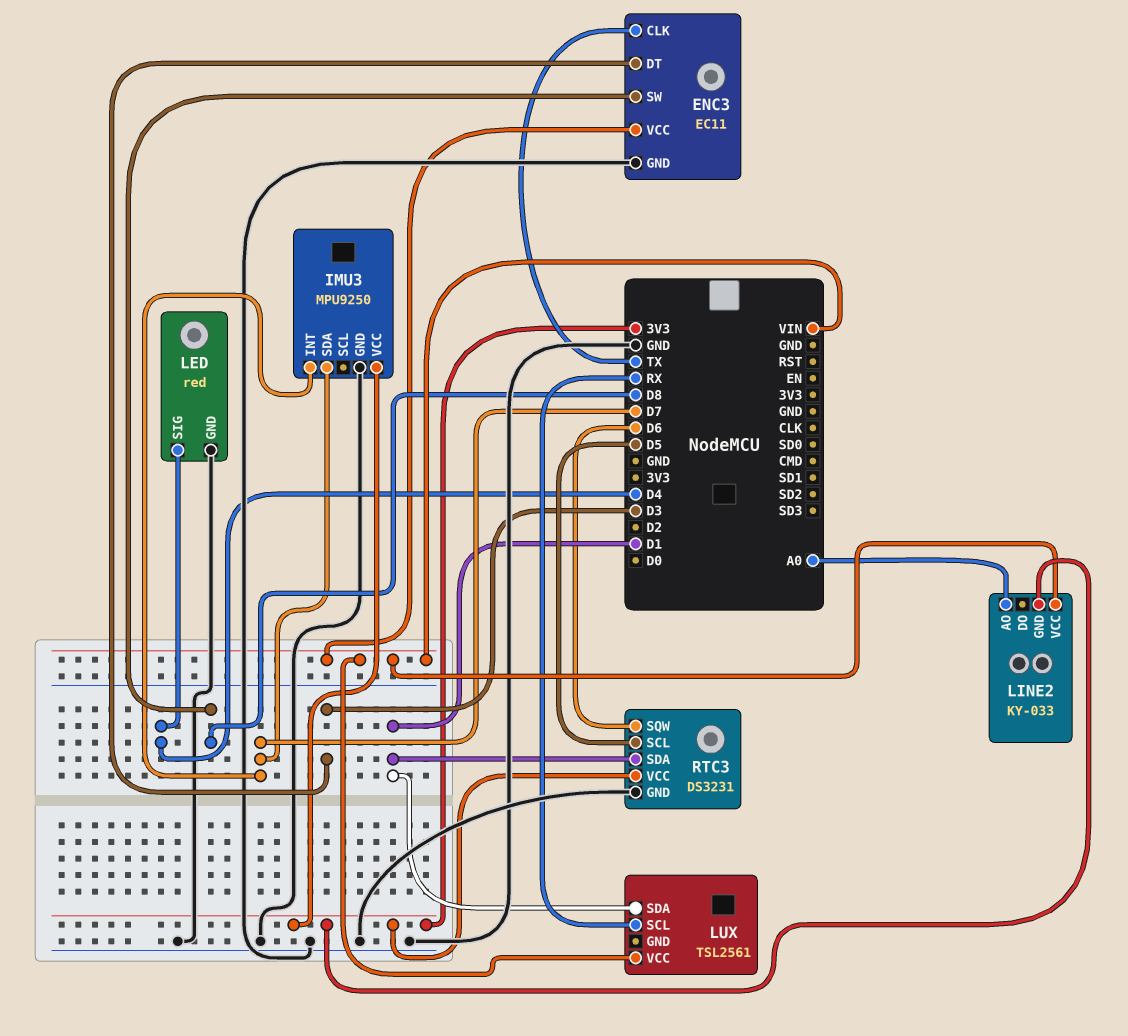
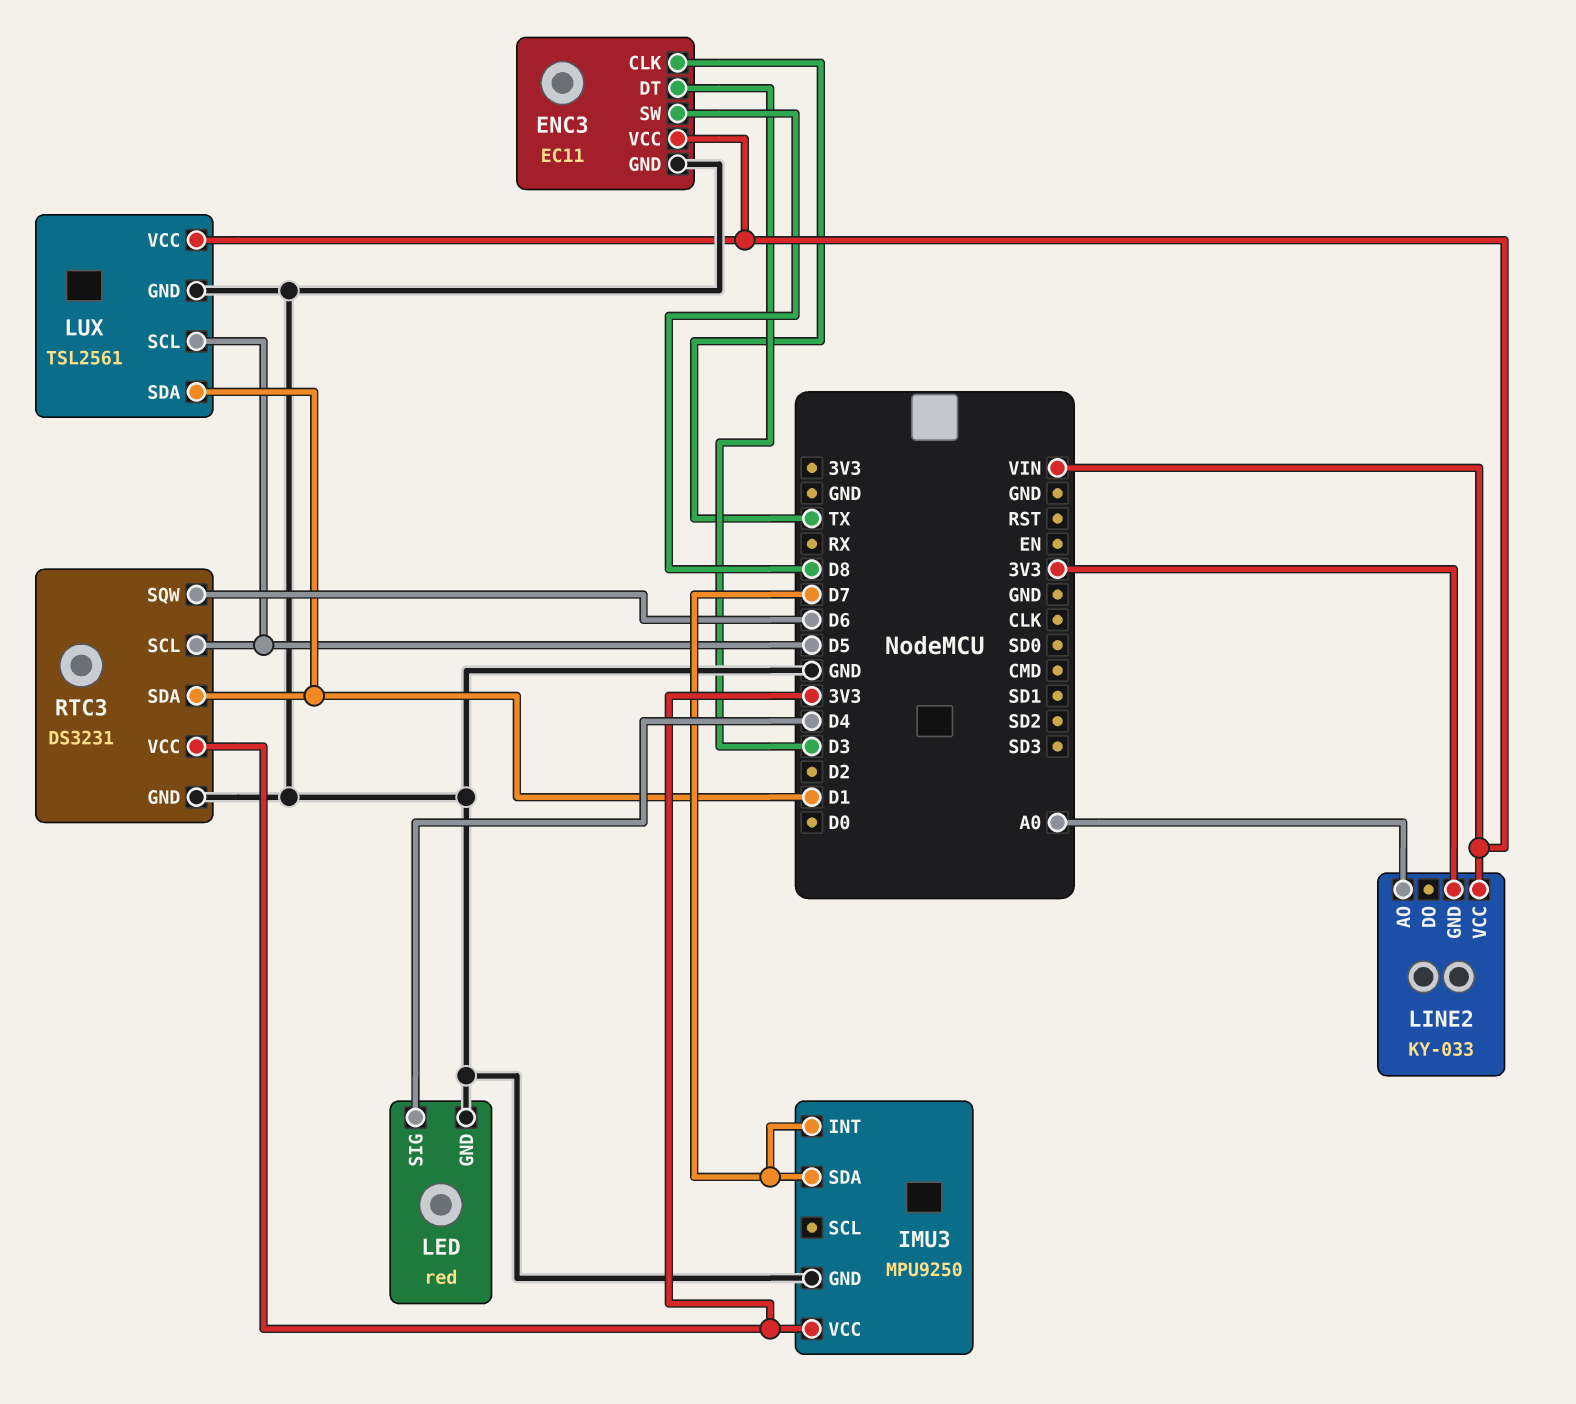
LUX pin GND: none -> GND
LUX pin SCL: RX -> D5

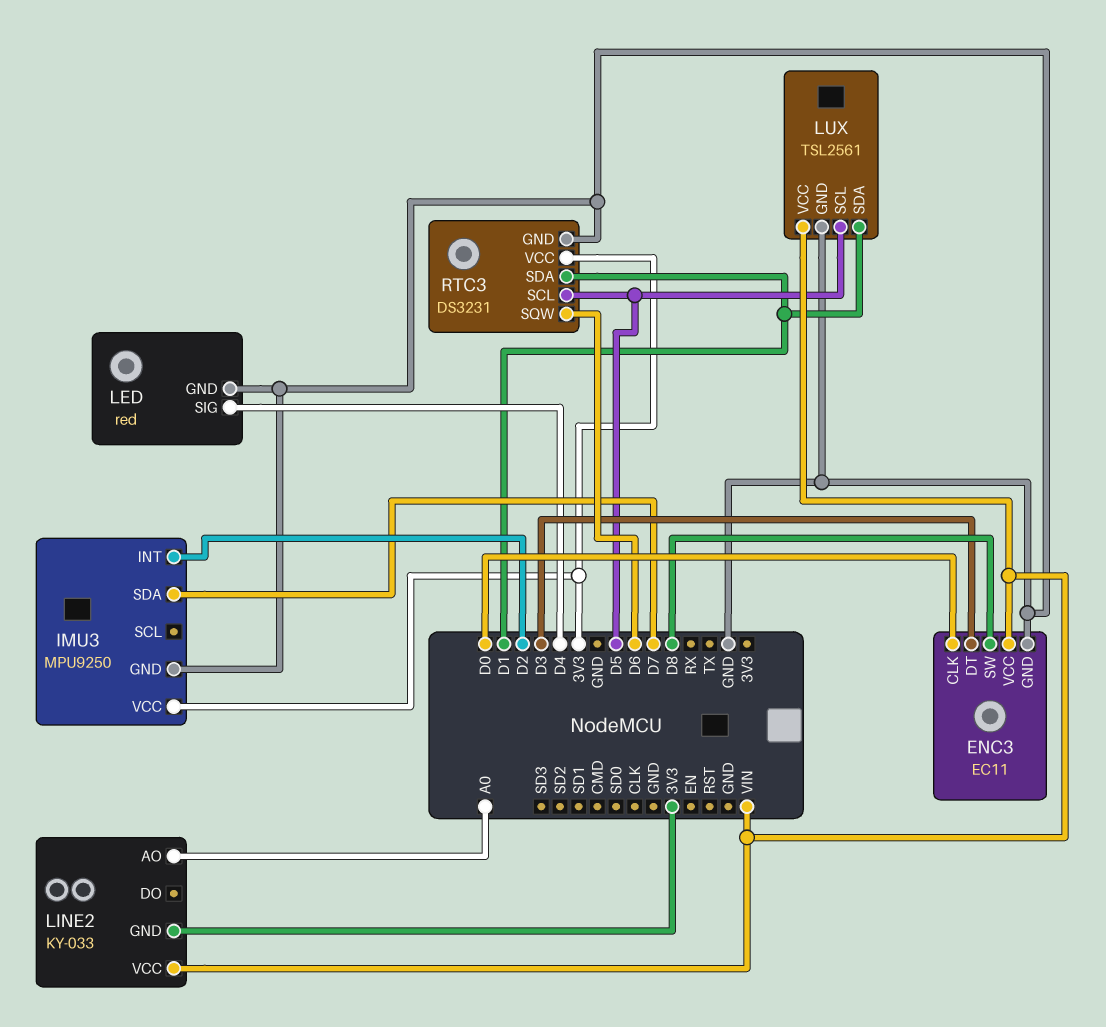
ENC3 pin CLK: TX -> D0
IMU3 pin INT: D7 -> D2

